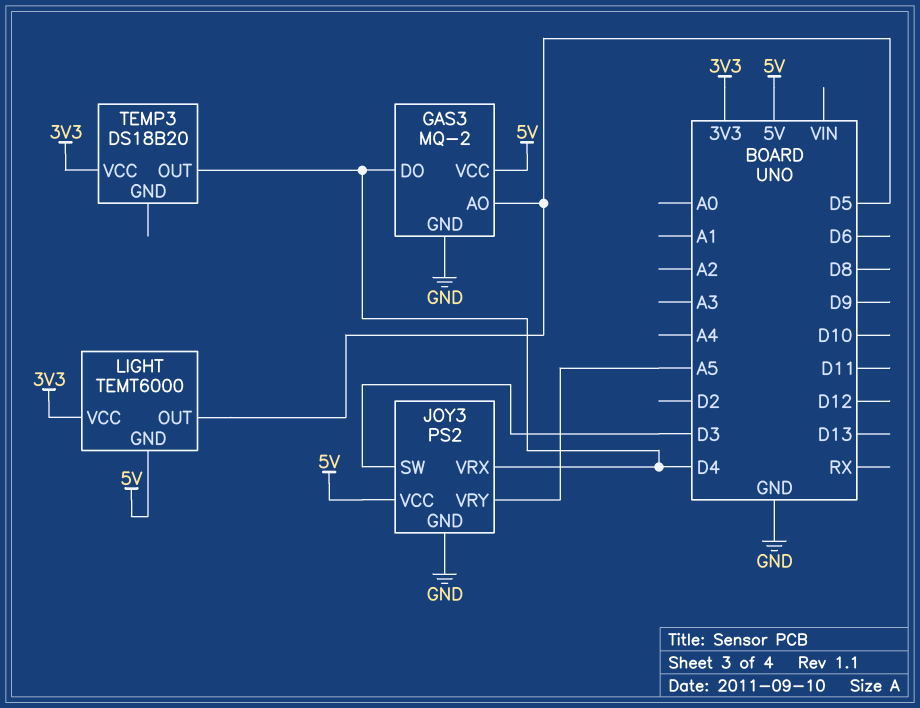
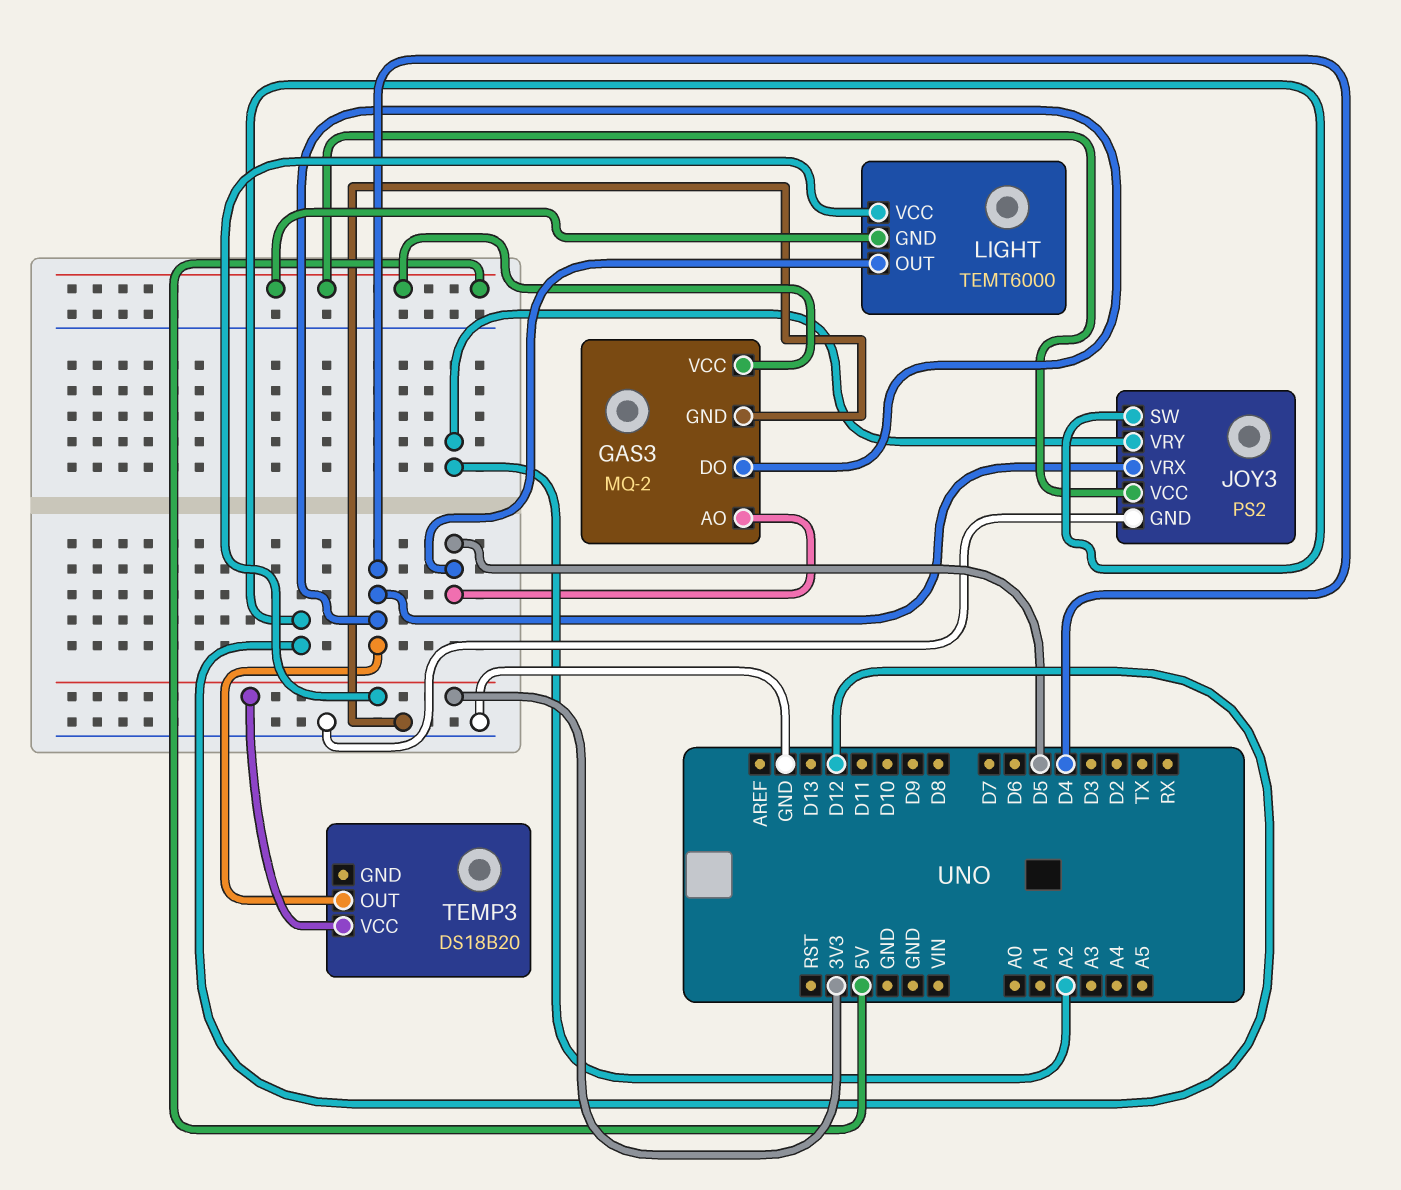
JOY3 pin SW: D3 -> D12
JOY3 pin VRY: A5 -> A2

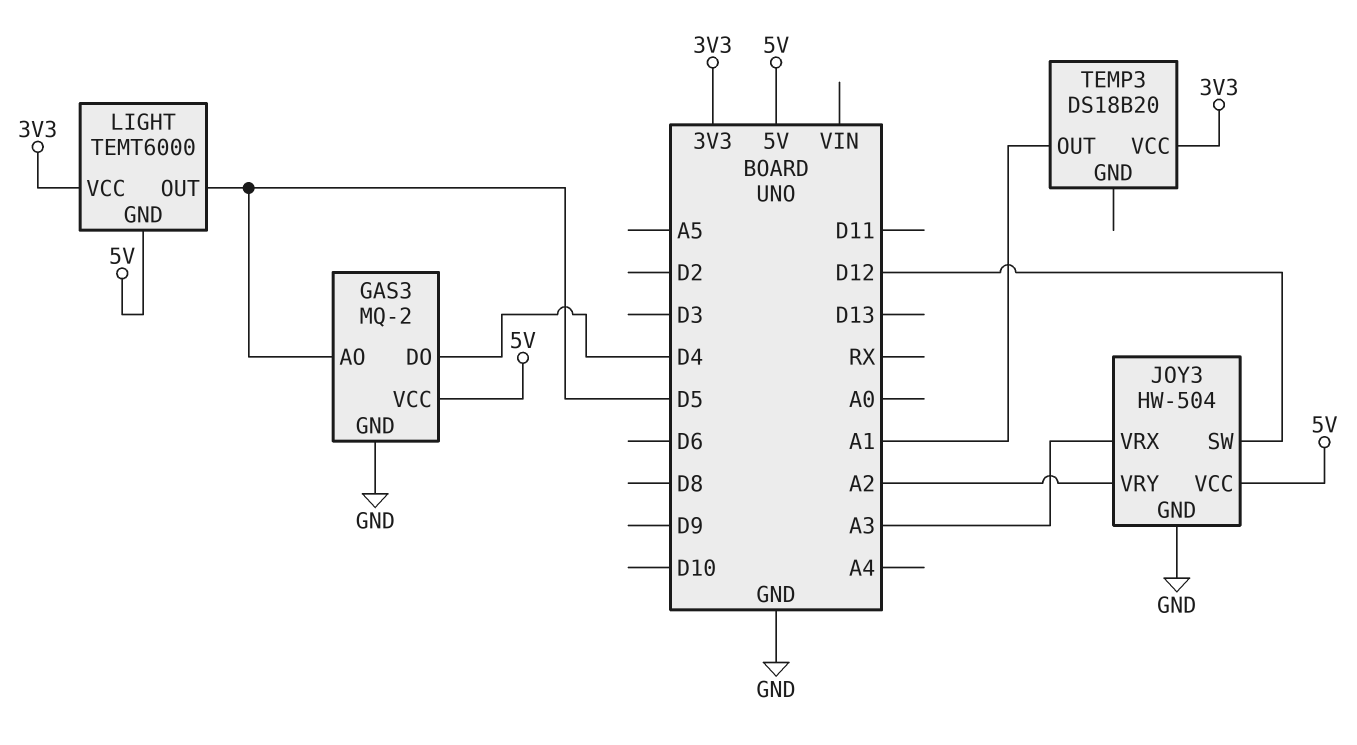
JOY3: PS2 -> HW-504
JOY3 pin VRX: D4 -> A3
TEMP3 pin OUT: D4 -> A1

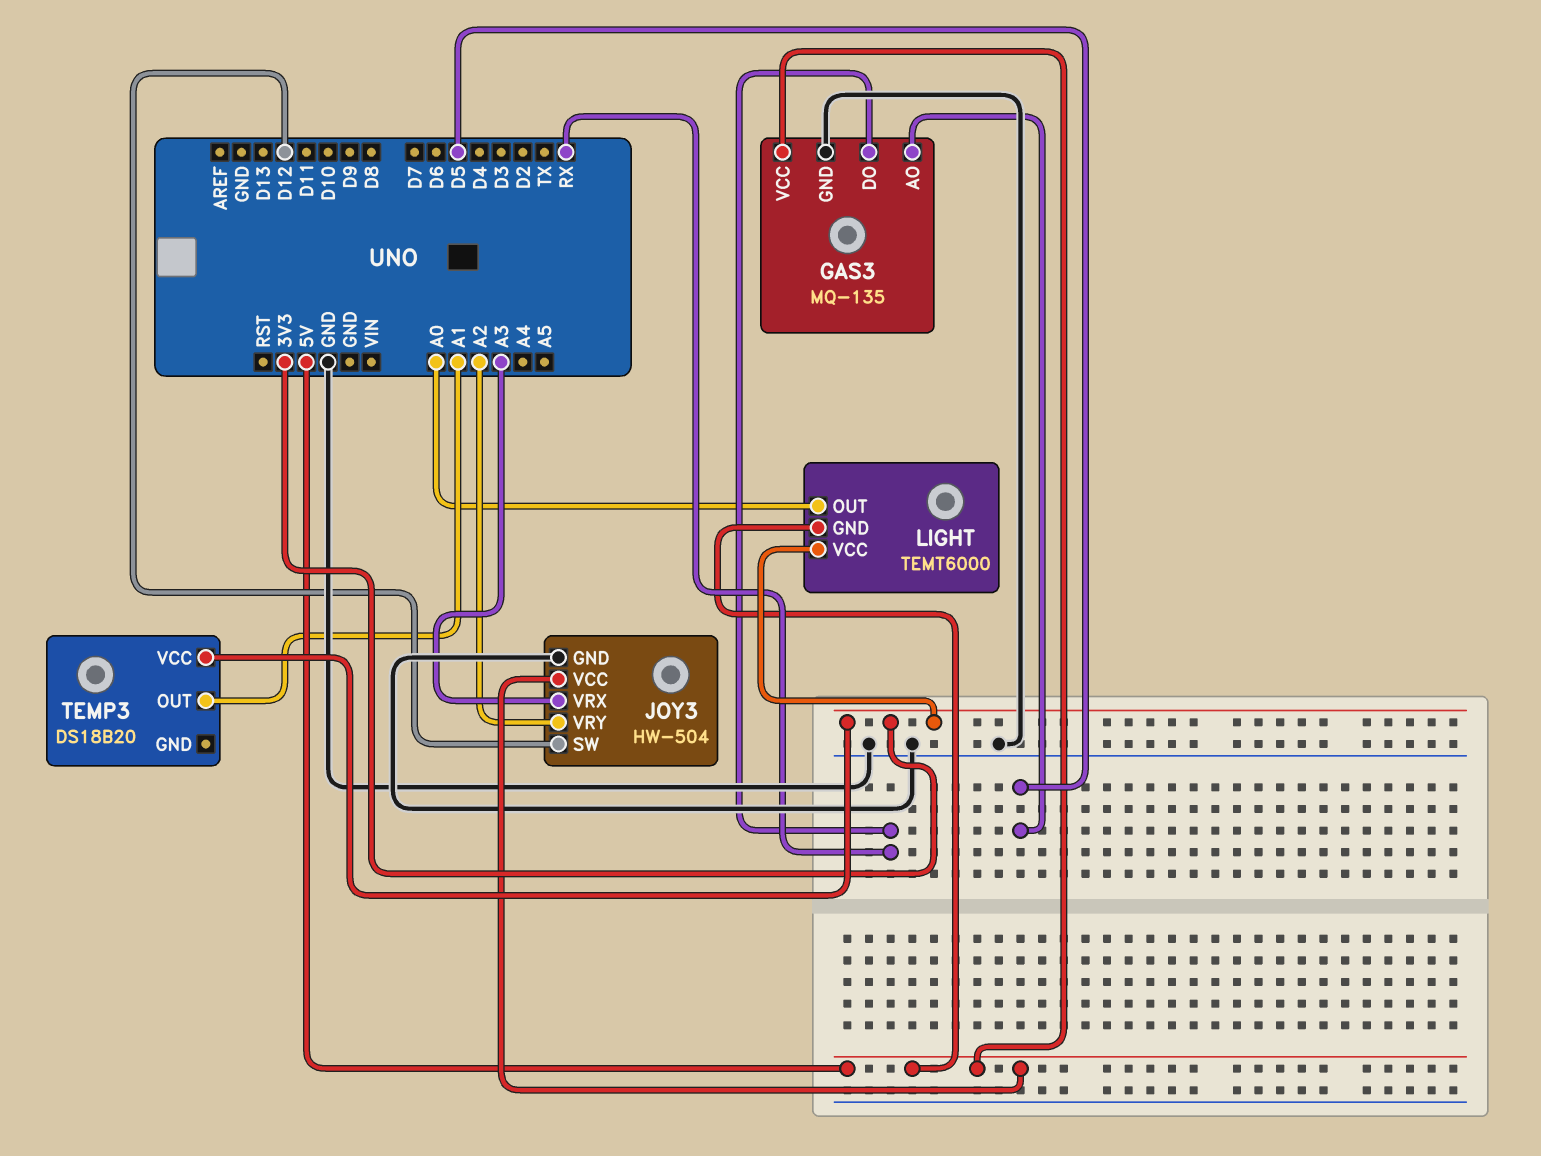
GAS3: MQ-2 -> MQ-135
GAS3 pin DO: D4 -> RX
LIGHT pin OUT: D5 -> A0

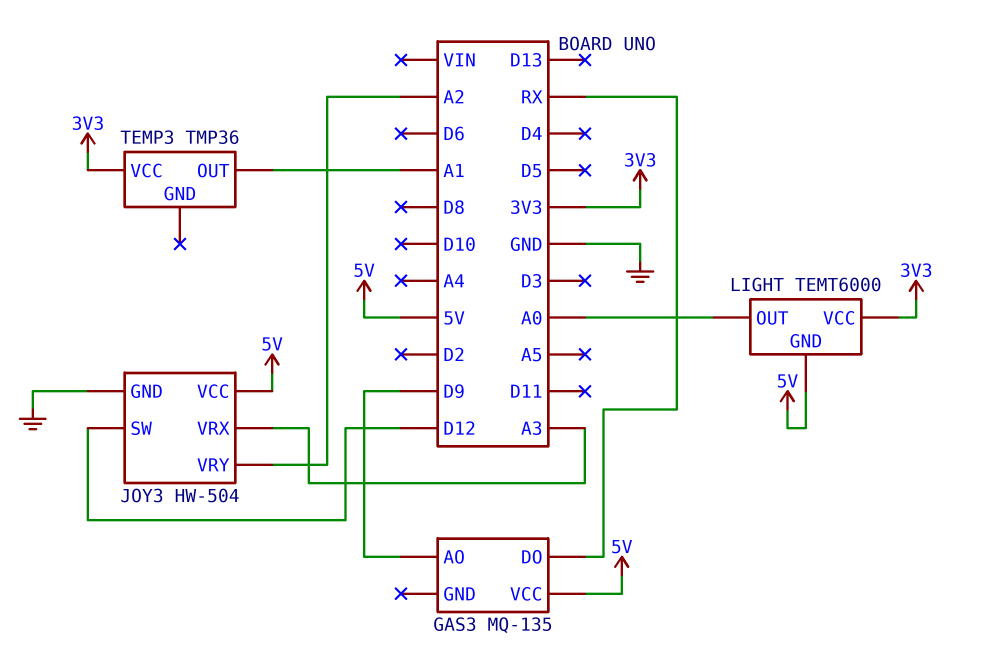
GAS3 pin AO: D5 -> D9
GAS3 pin GND: GND -> none
TEMP3: DS18B20 -> TMP36

